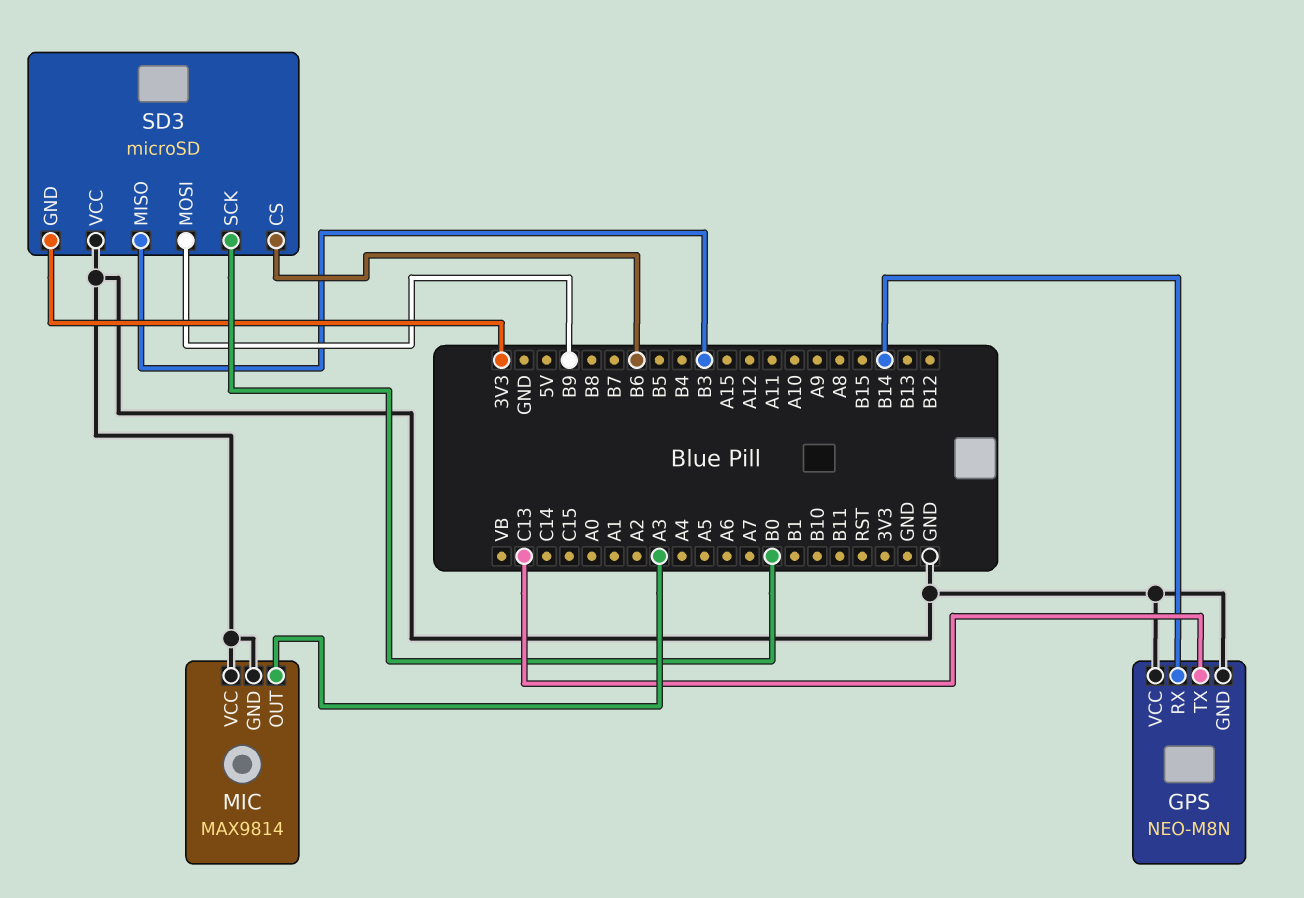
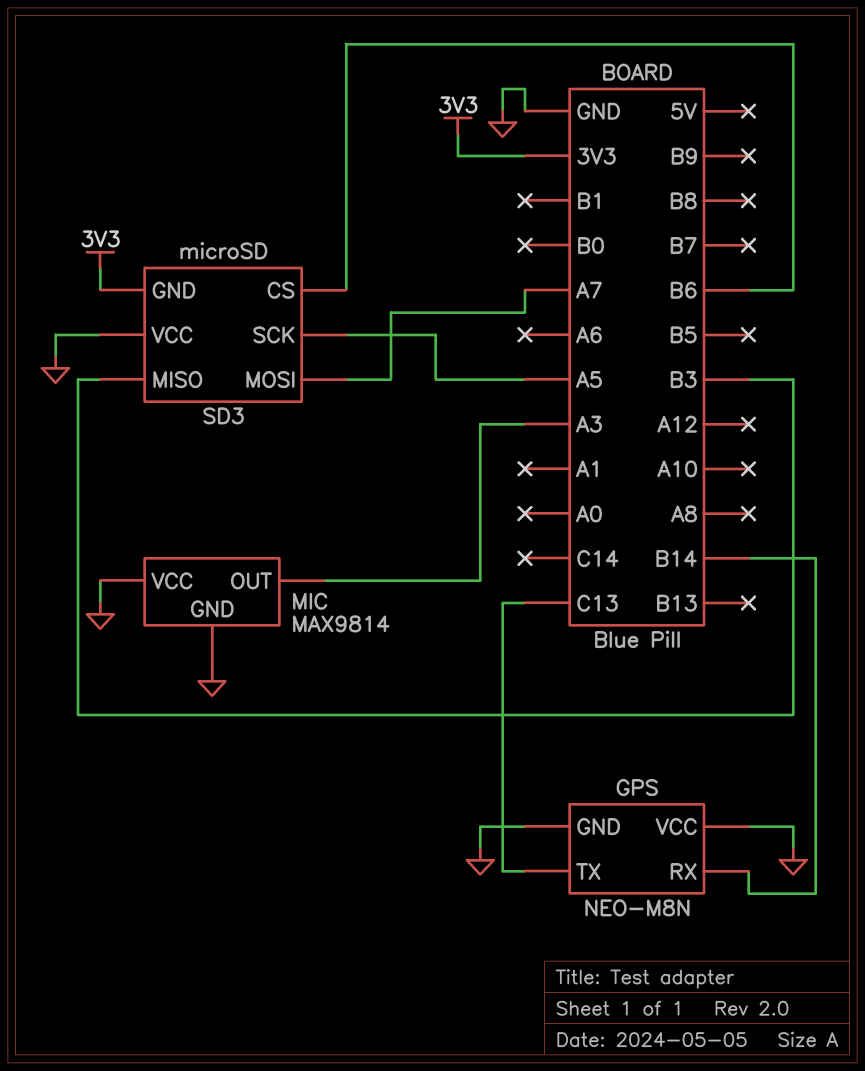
SD3 pin MOSI: B9 -> A7
SD3 pin SCK: B0 -> A5

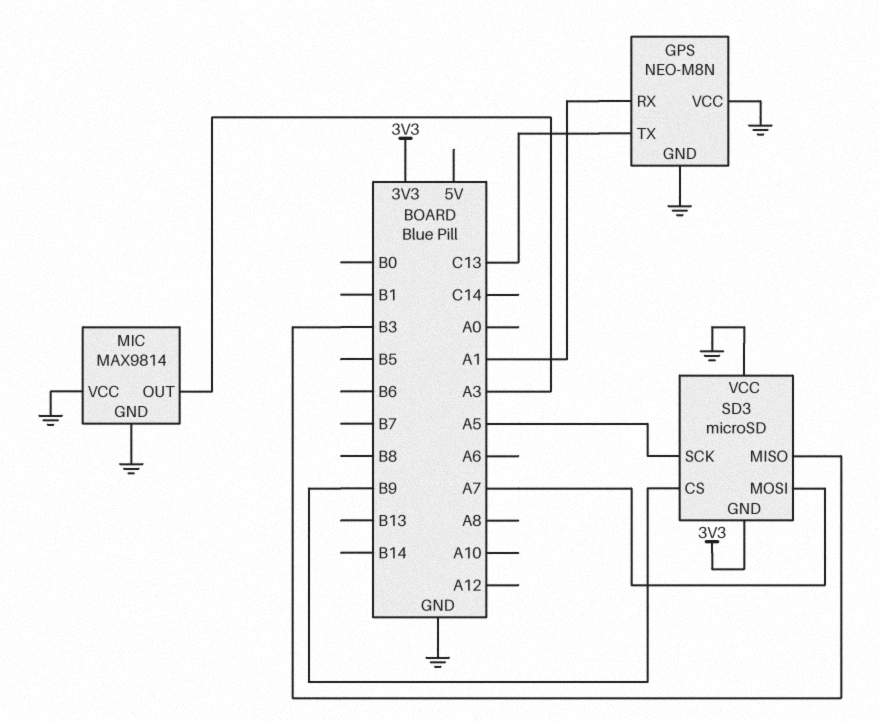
GPS pin RX: B14 -> A1
SD3 pin CS: B6 -> B9

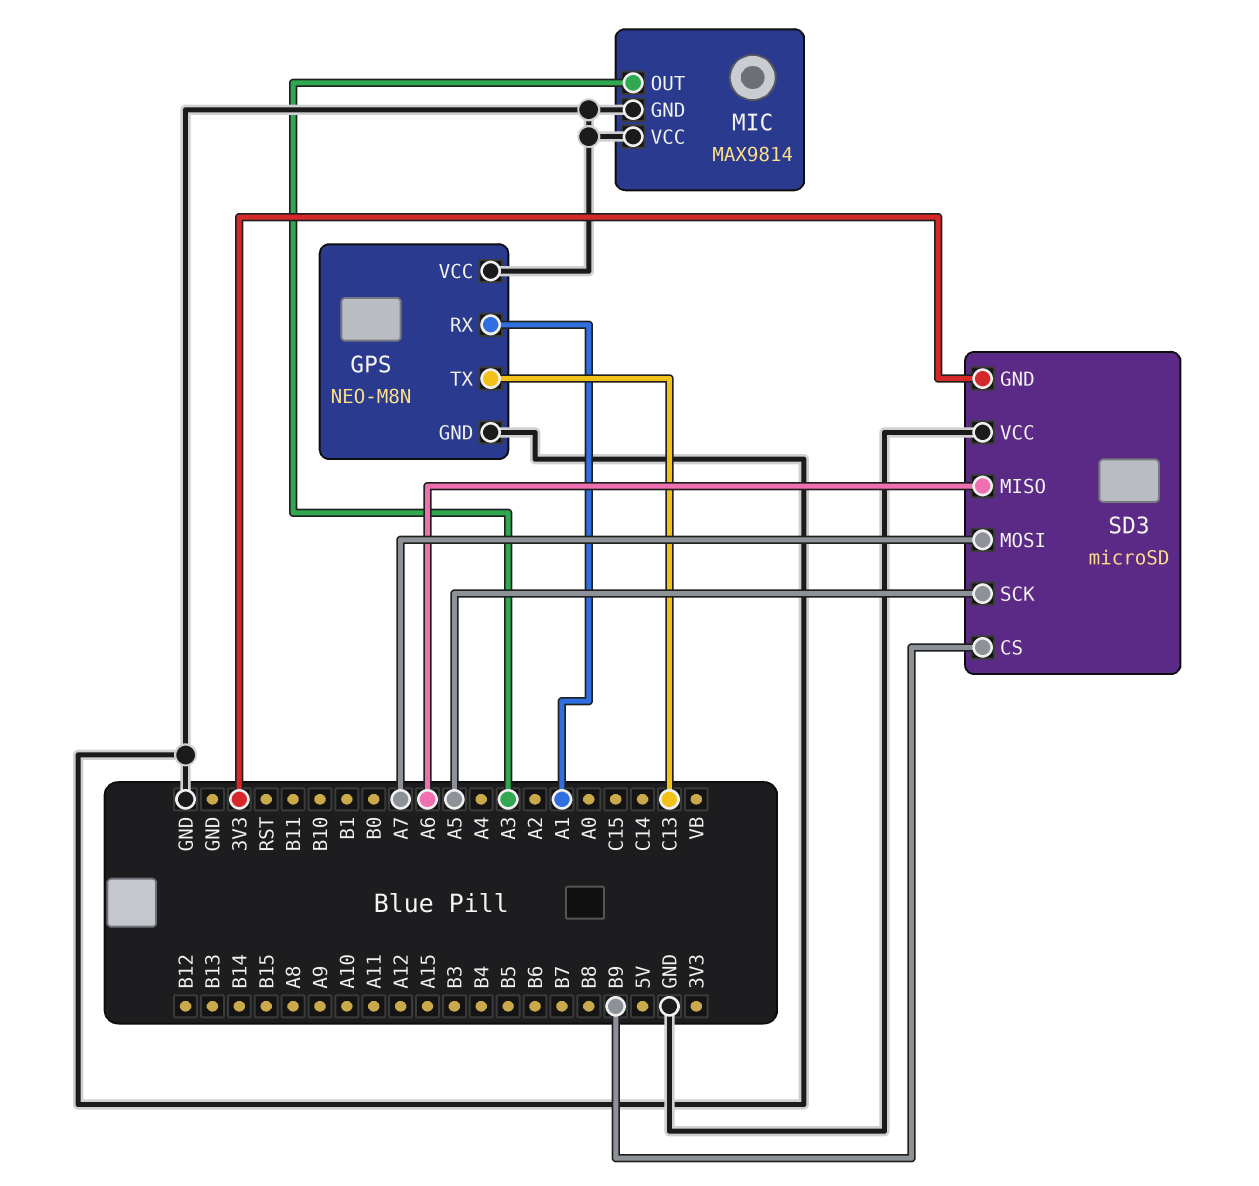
SD3 pin MISO: B3 -> A6

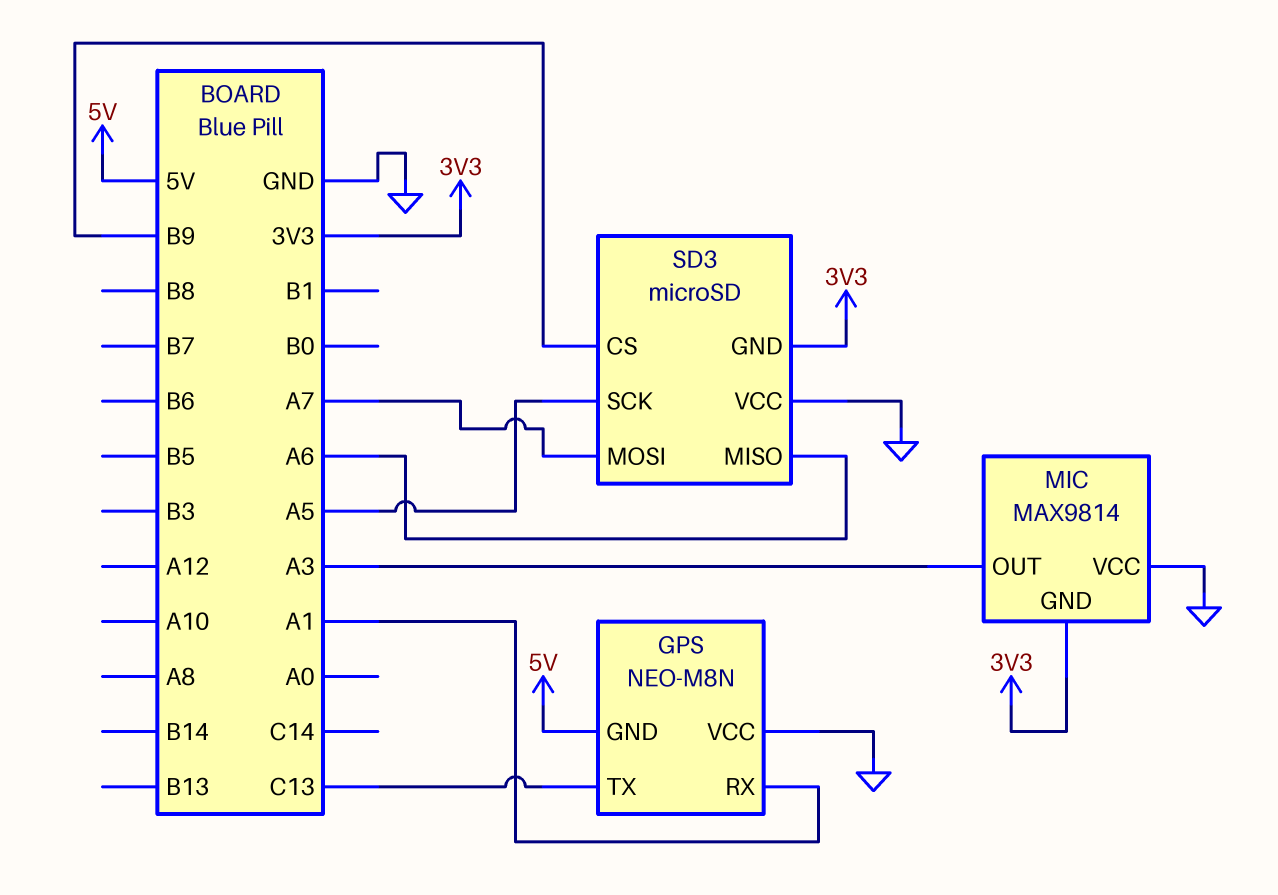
GPS pin GND: GND -> 5V
MIC pin GND: GND -> 3V3

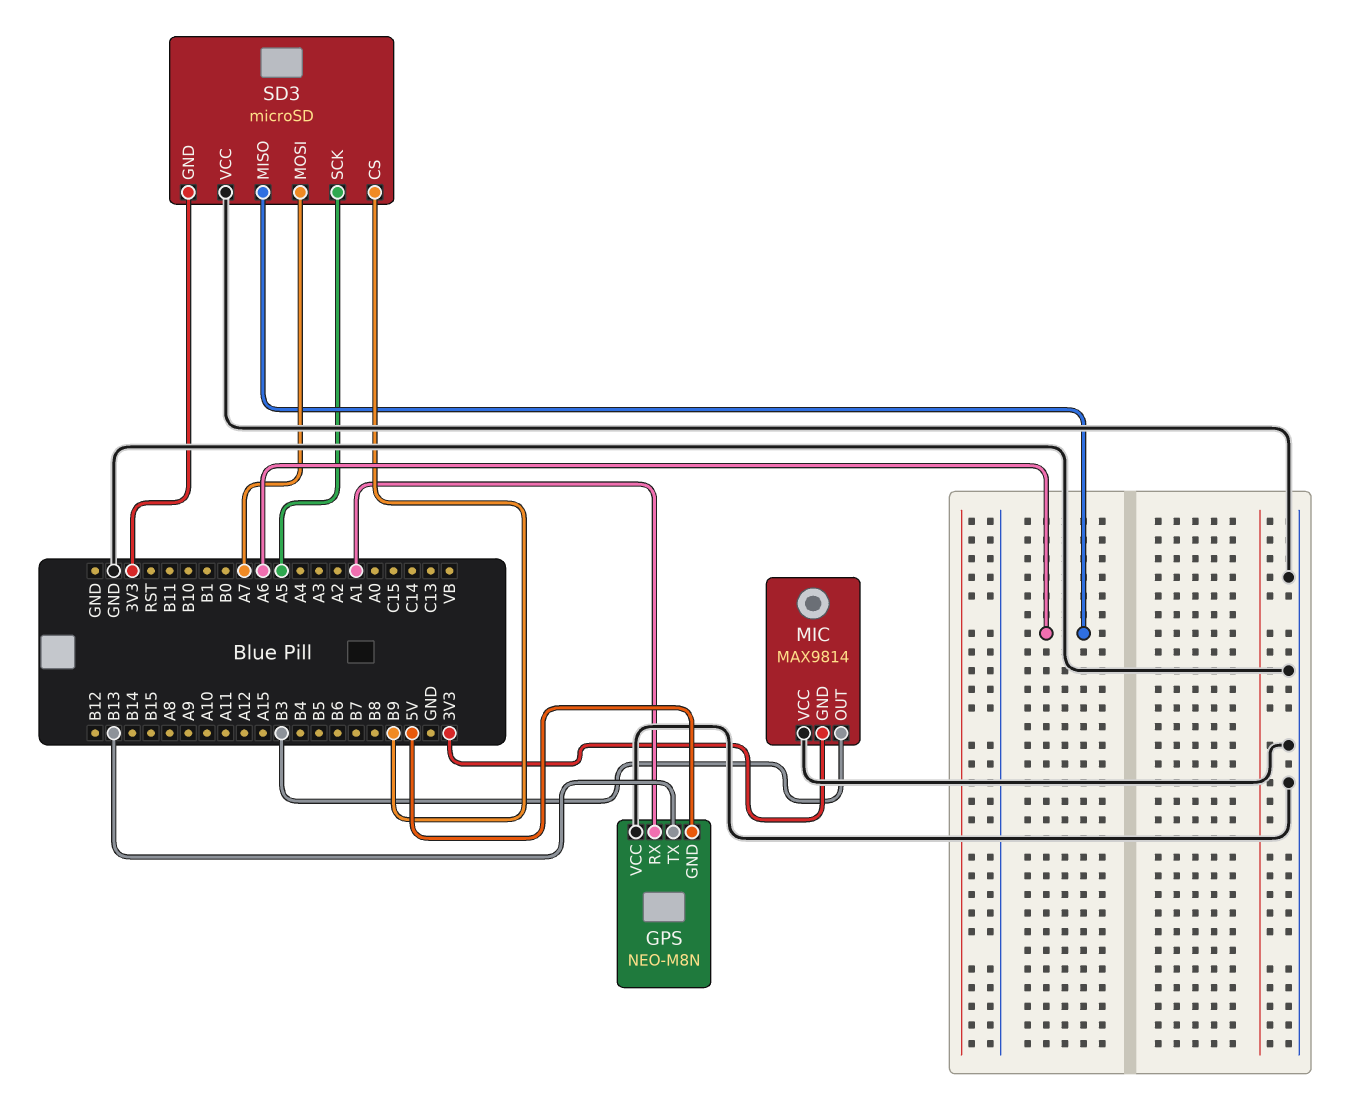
GPS pin TX: C13 -> B13
MIC pin OUT: A3 -> B3

